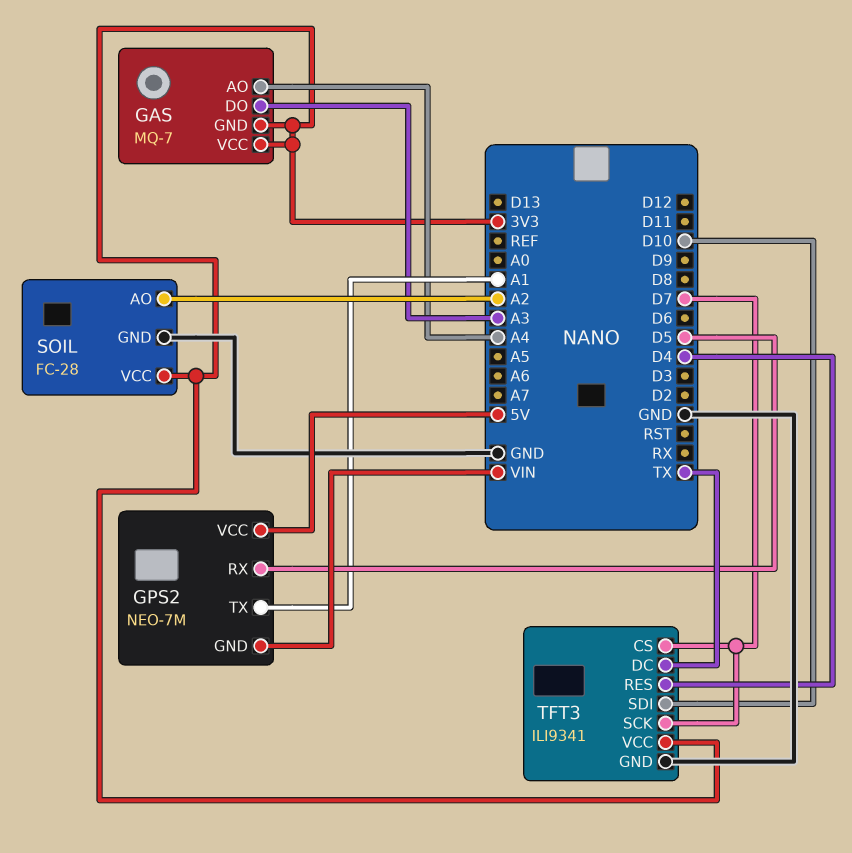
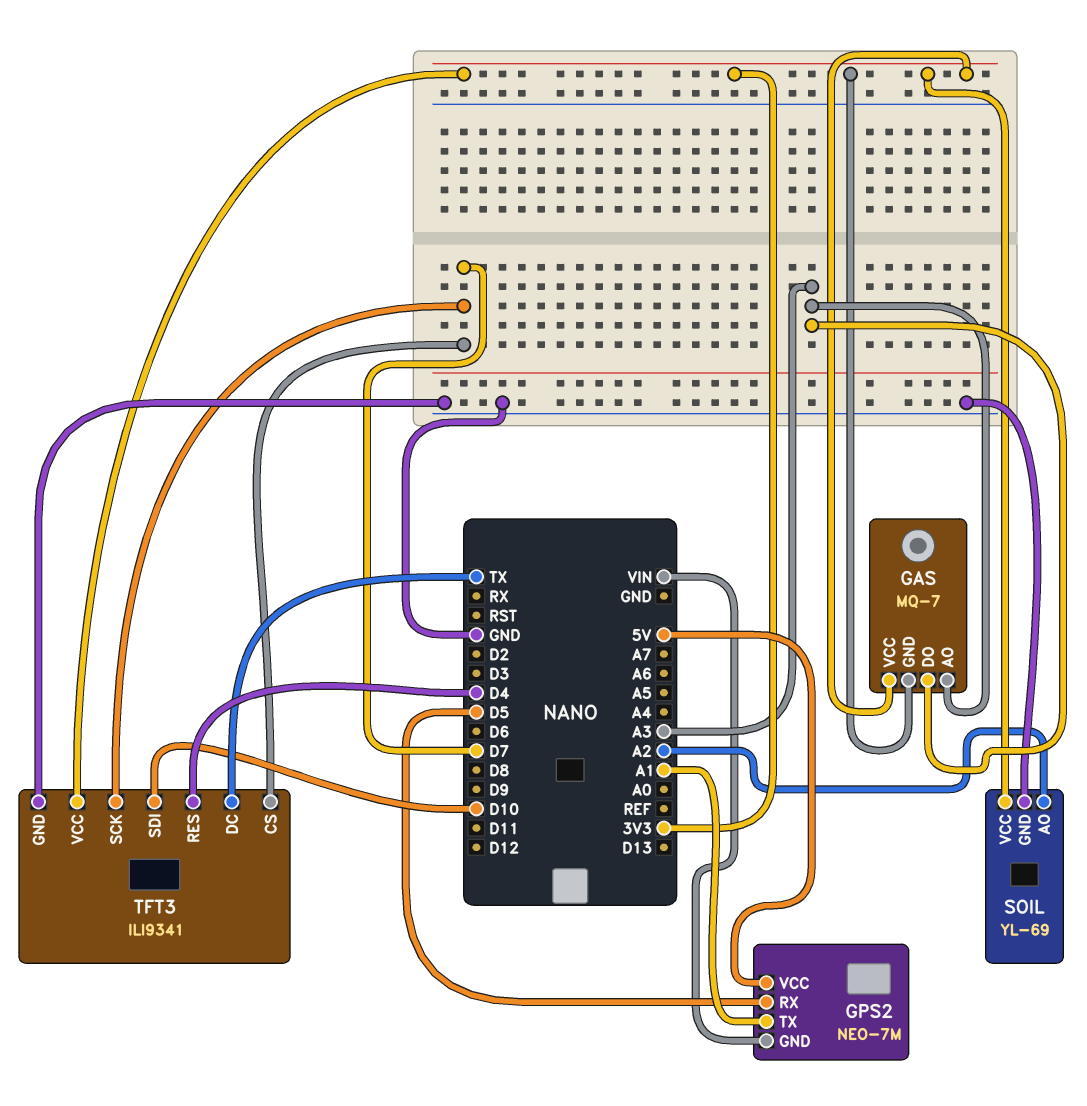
GAS pin AO: A4 -> A3
SOIL: FC-28 -> YL-69

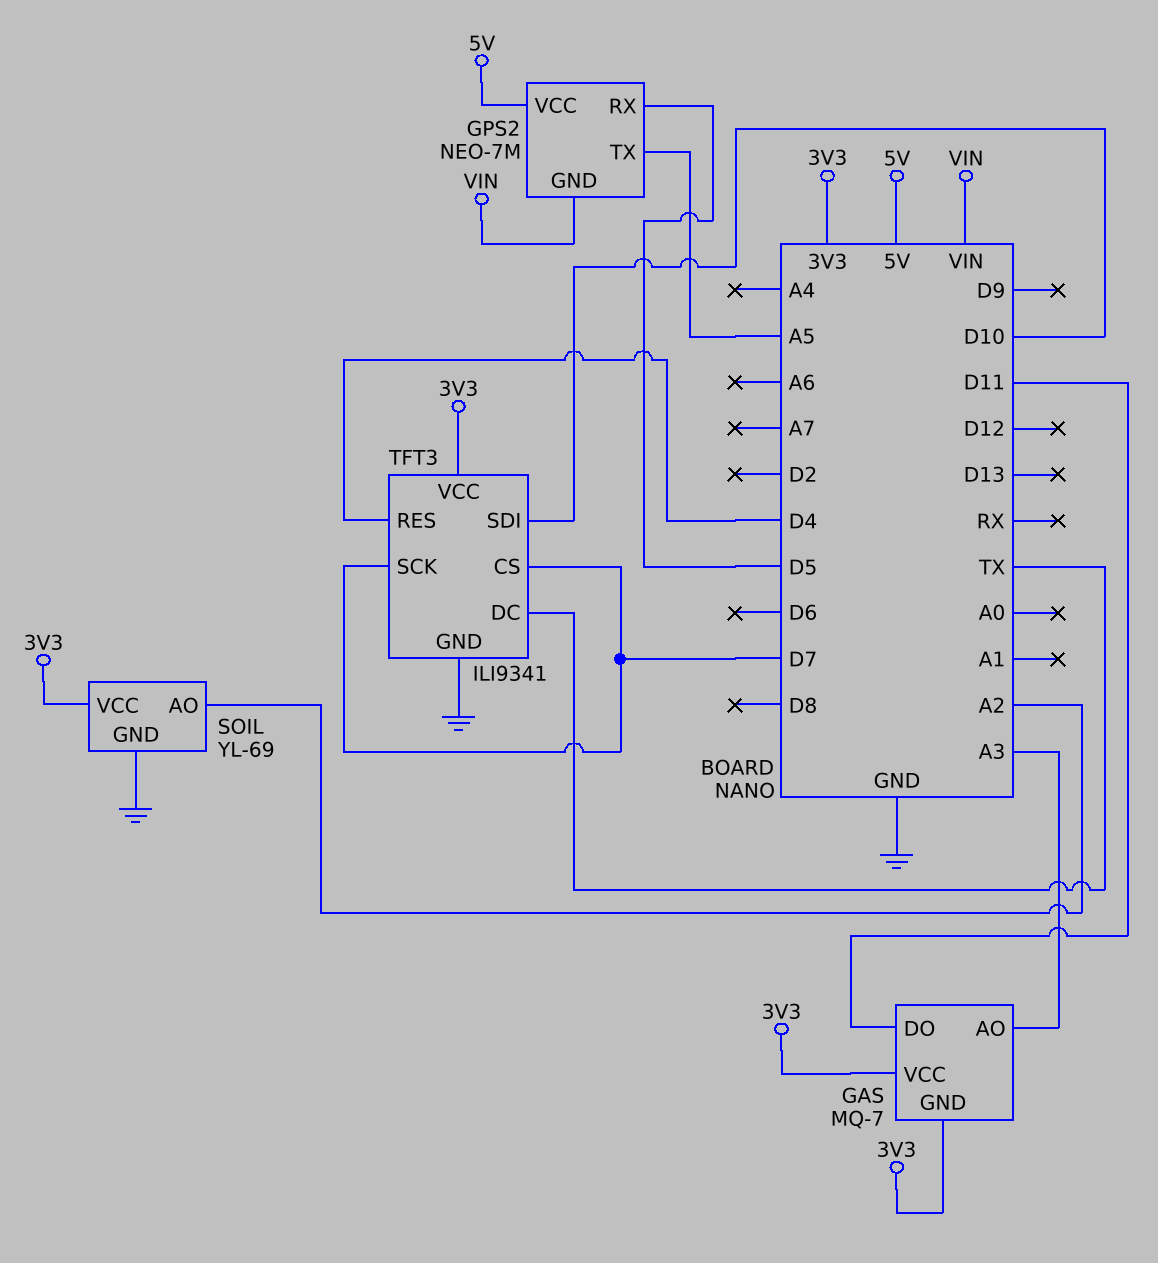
GAS pin DO: A3 -> D11
GPS2 pin TX: A1 -> A5

